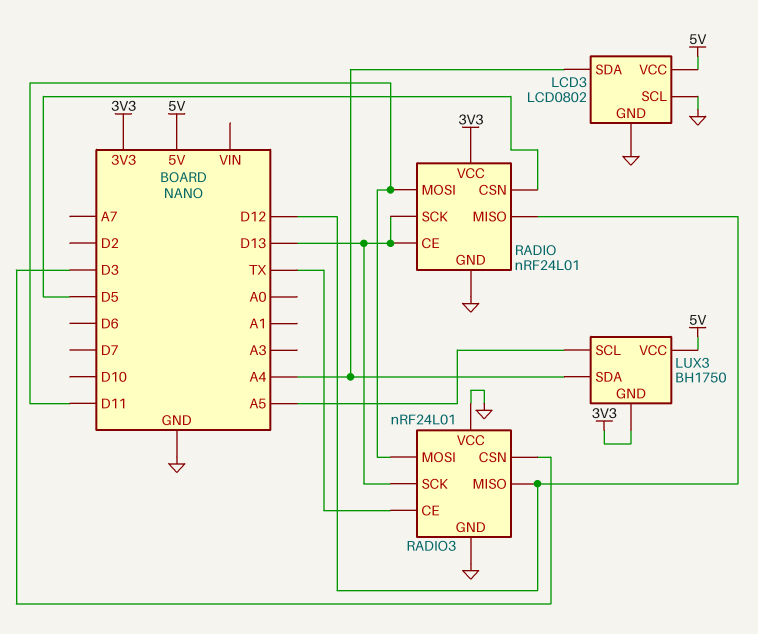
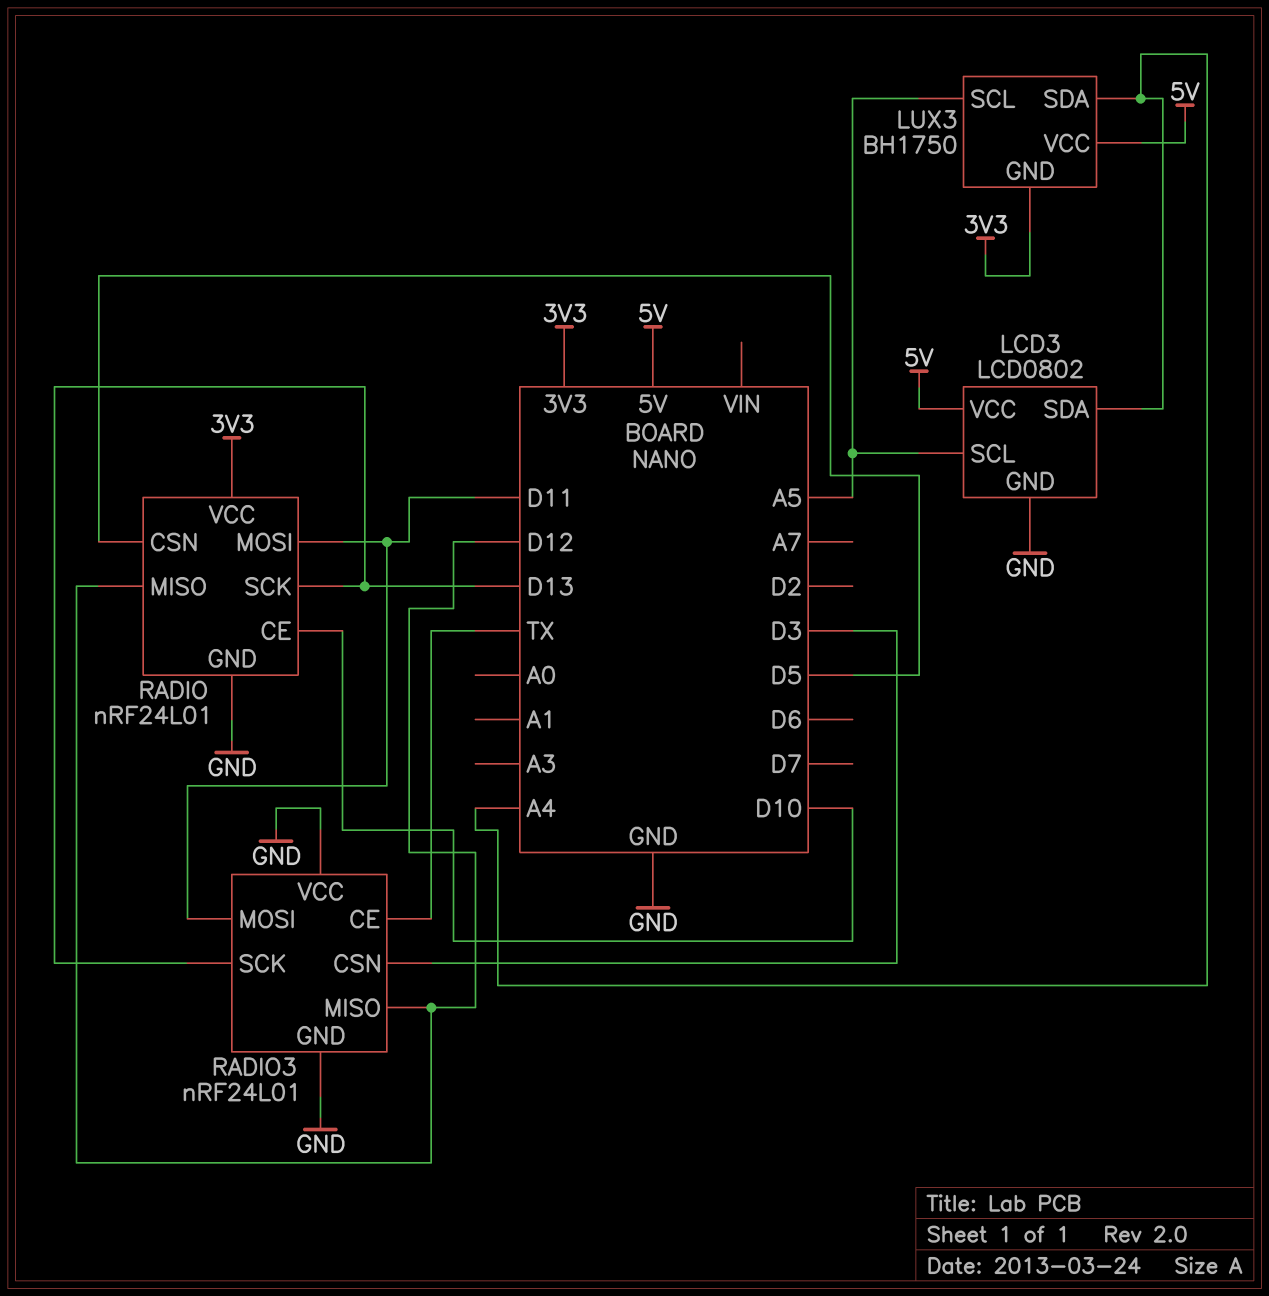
LCD3 pin SCL: GND -> A5
RADIO pin CE: D13 -> D10

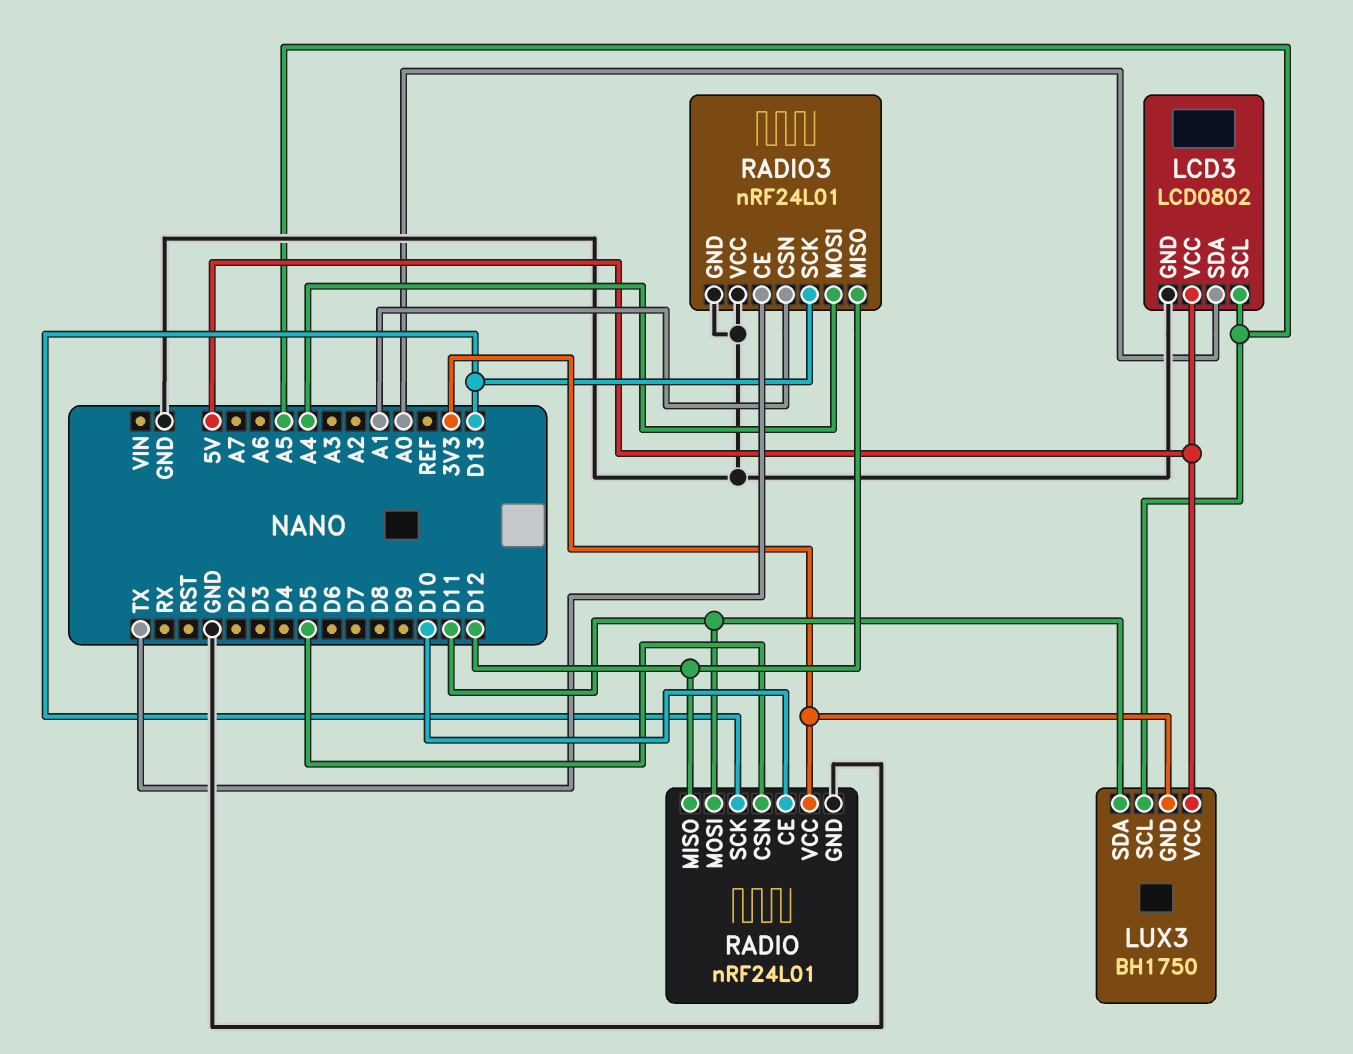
LCD3 pin SDA: A4 -> A0
LUX3 pin SDA: A4 -> D11
RADIO3 pin CSN: D3 -> A1
RADIO3 pin MOSI: D11 -> A4

